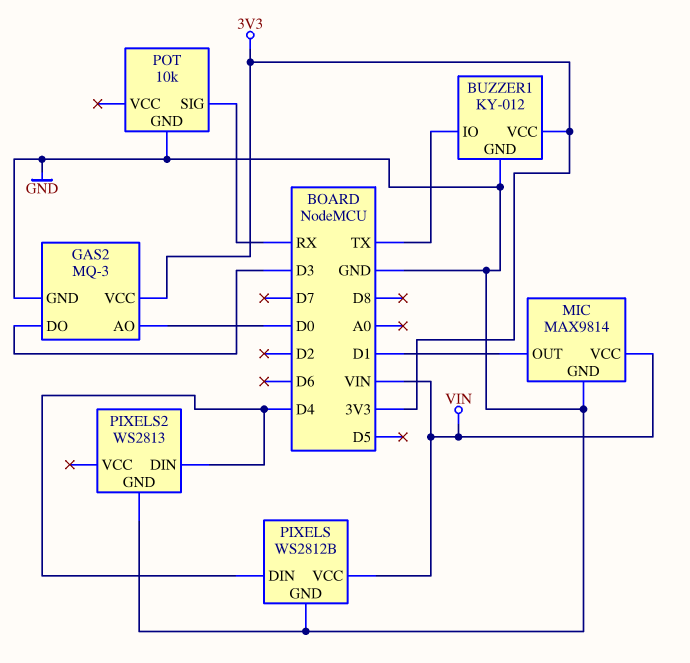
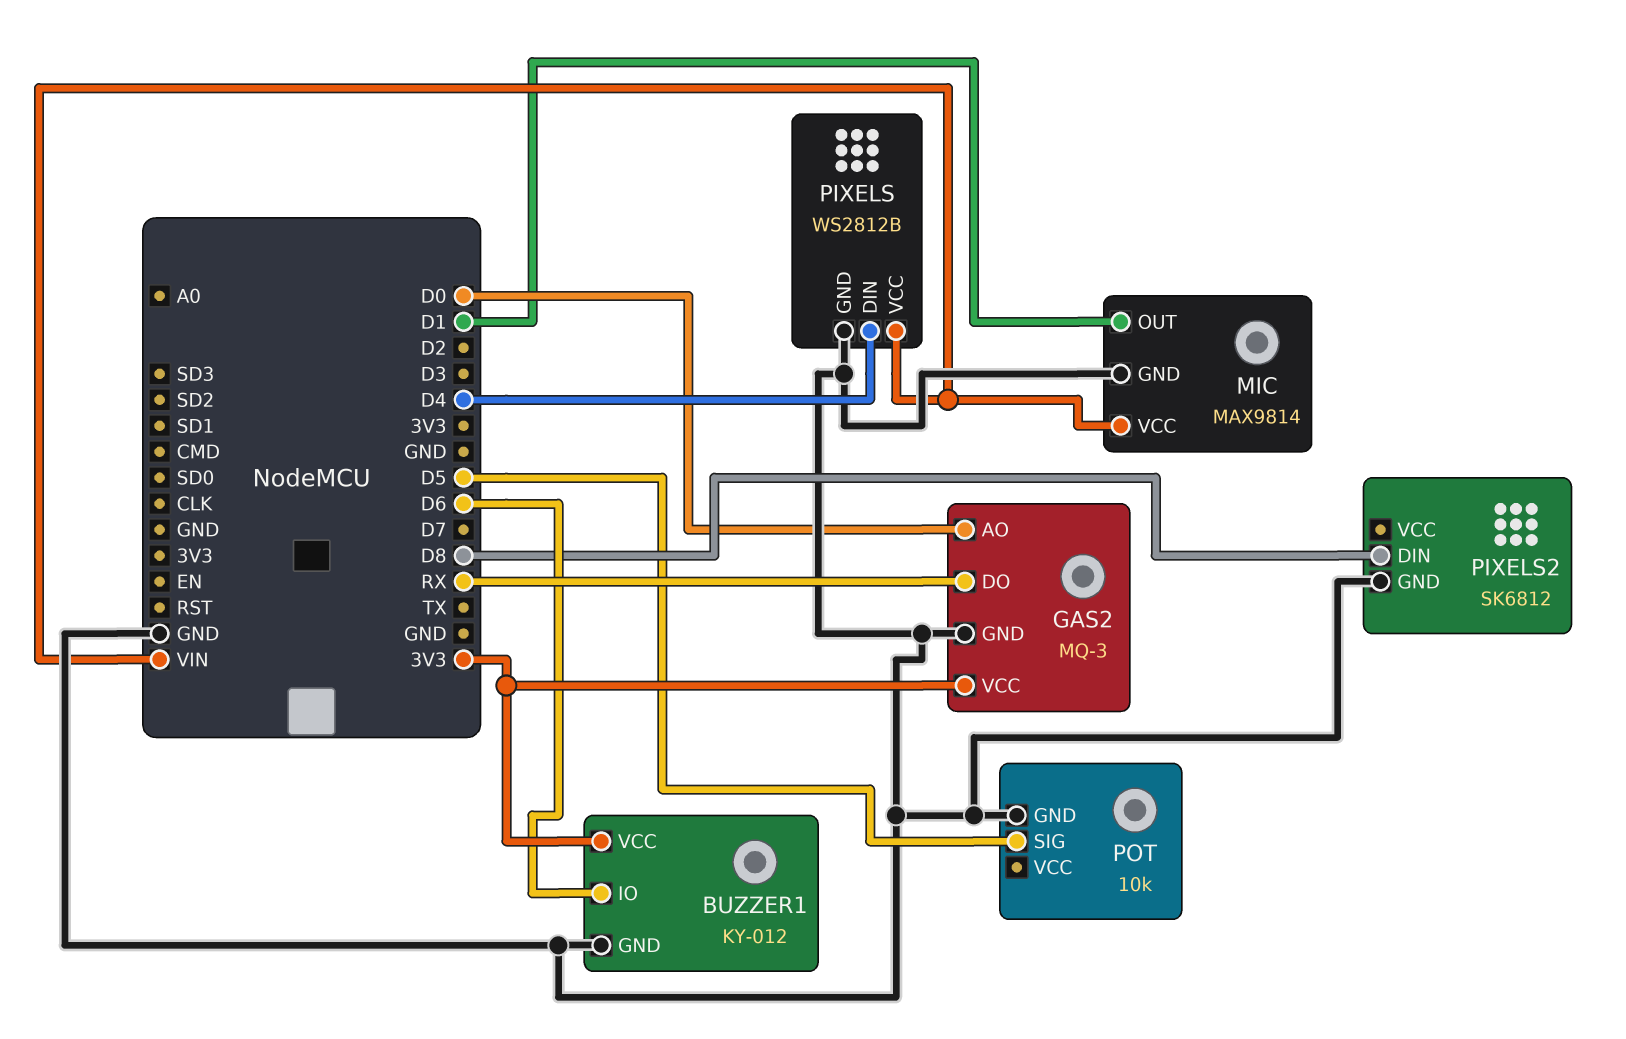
BUZZER1 pin IO: TX -> D6
GAS2 pin DO: D3 -> RX
PIXELS2: WS2813 -> SK6812
PIXELS2 pin DIN: D4 -> D8
POT pin SIG: RX -> D5

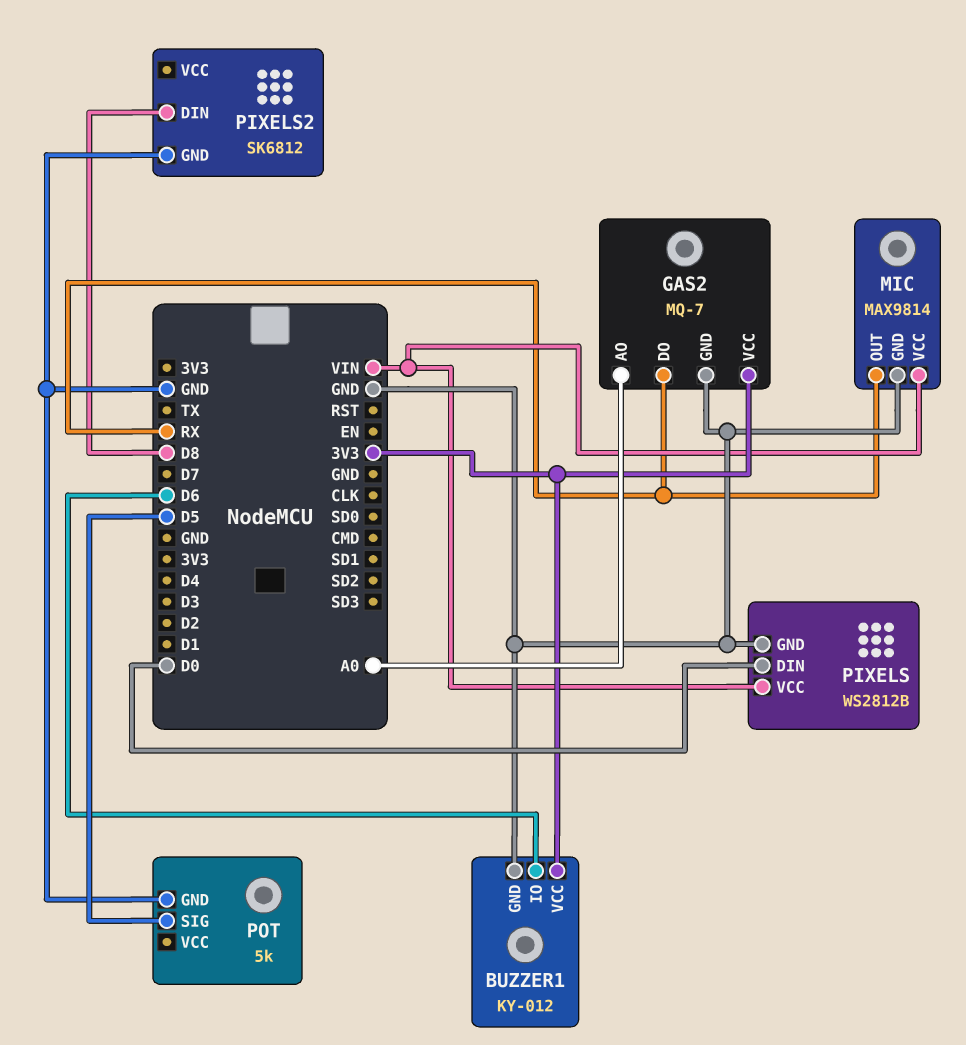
GAS2: MQ-3 -> MQ-7
GAS2 pin AO: D0 -> A0
MIC pin OUT: D1 -> RX
PIXELS pin DIN: D4 -> D0
POT: 10k -> 5k

